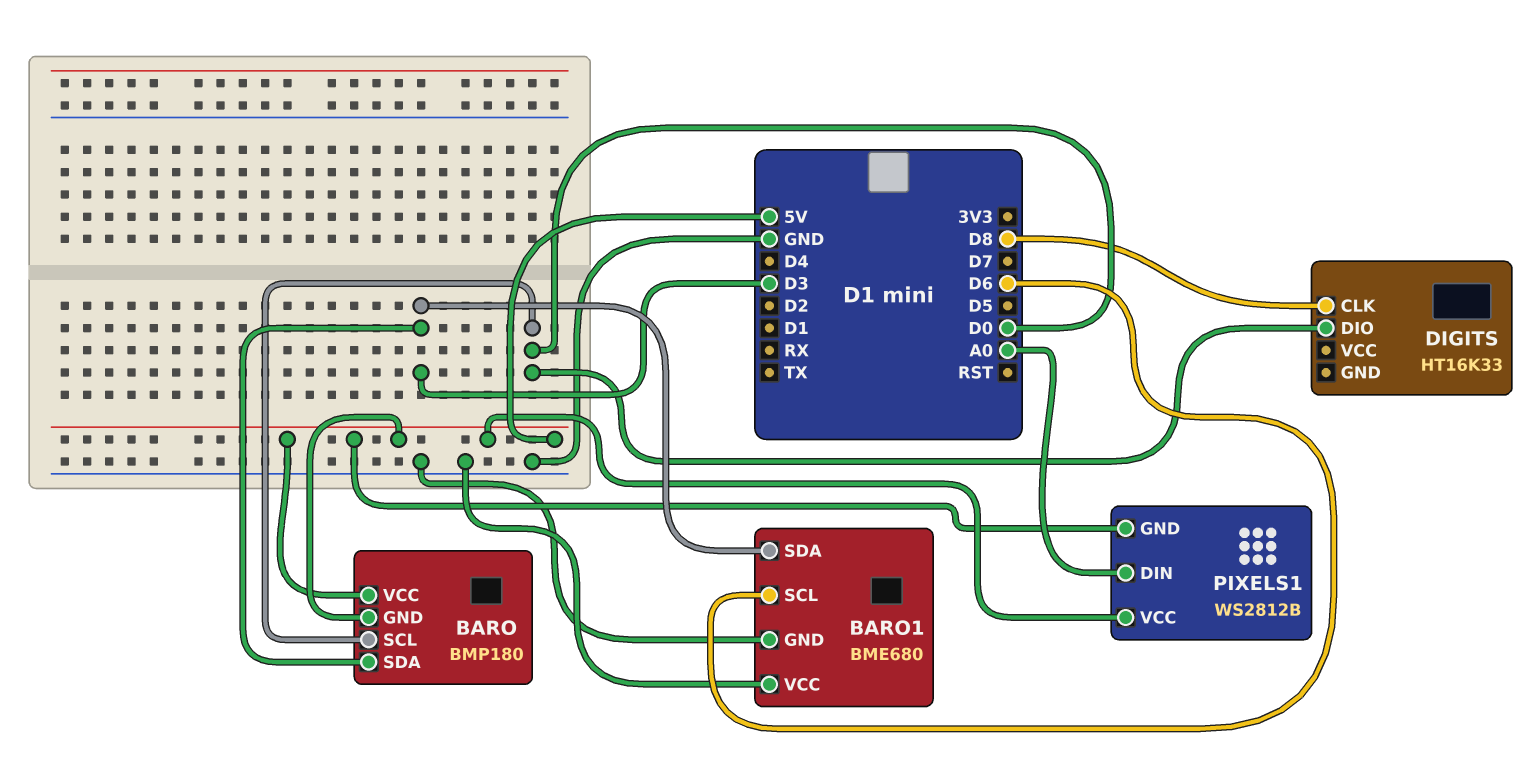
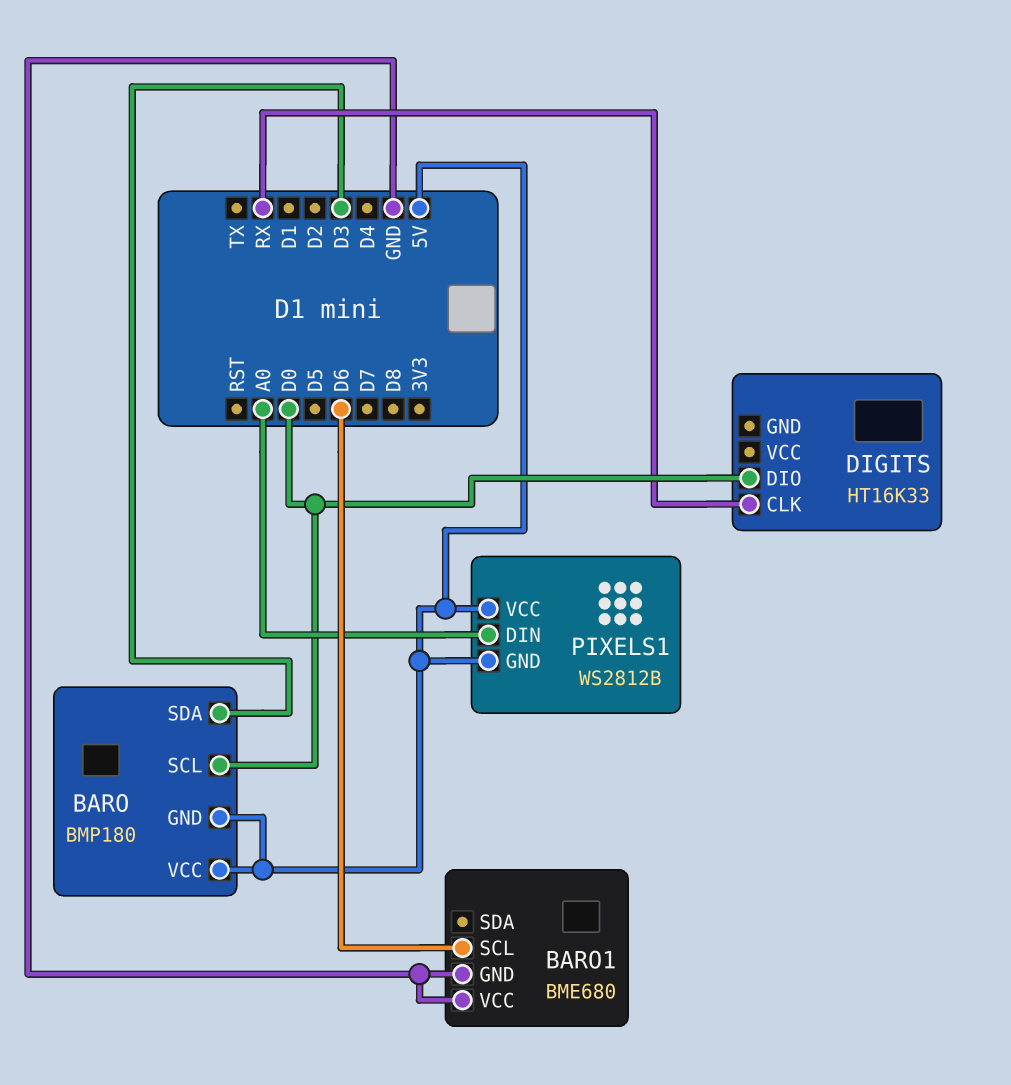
BARO1 pin SDA: D3 -> none
DIGITS pin CLK: D8 -> RX

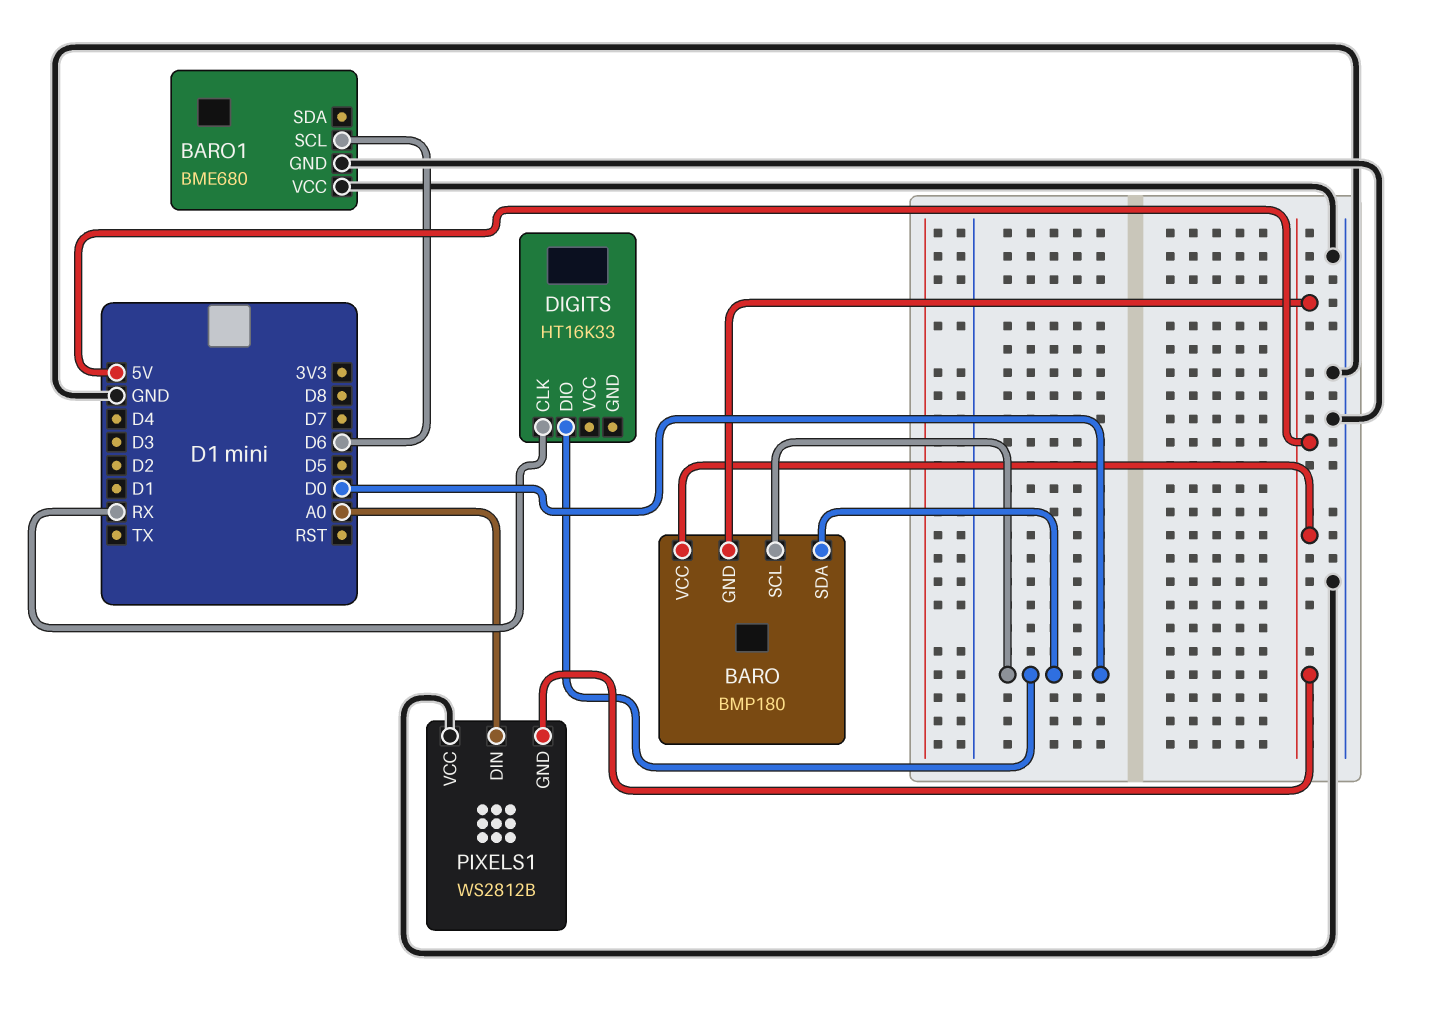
BARO pin SDA: D3 -> D0
PIXELS1 pin VCC: 5V -> GND

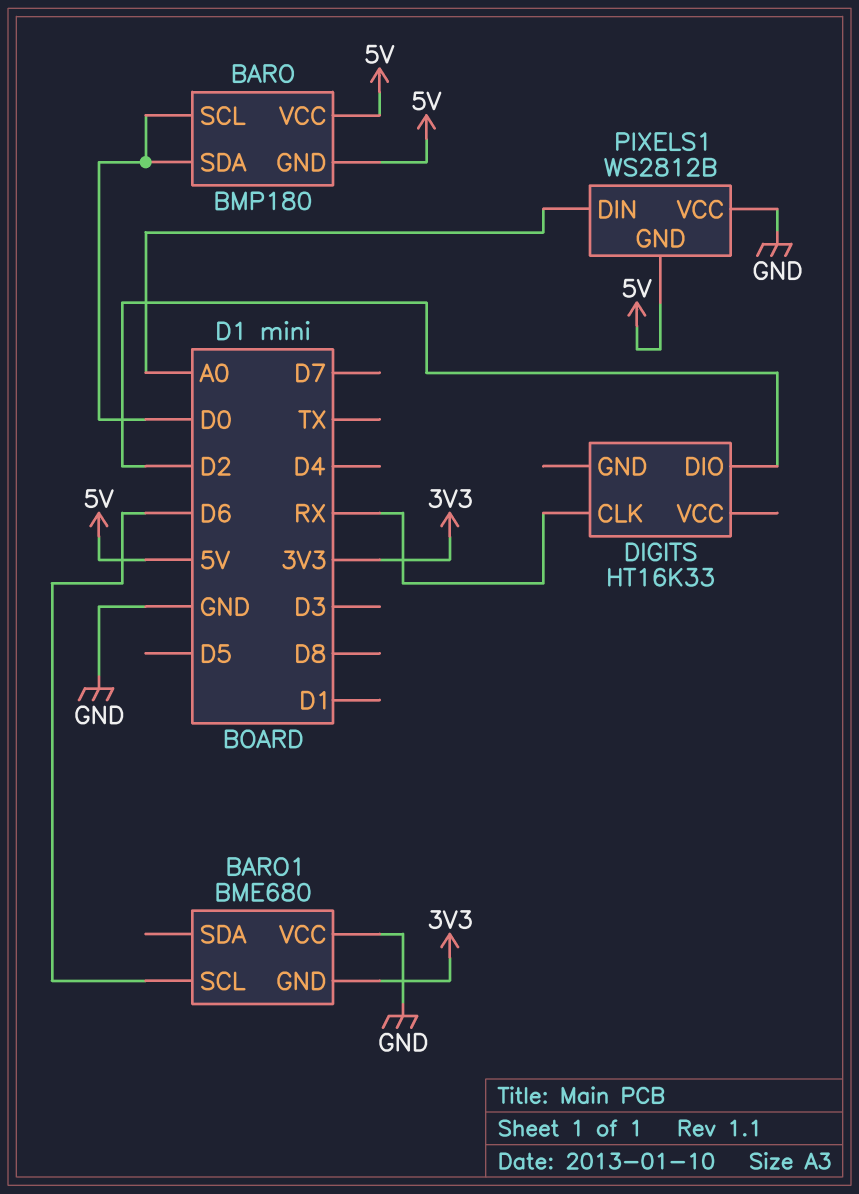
BARO1 pin GND: GND -> 3V3
DIGITS pin DIO: D0 -> D2

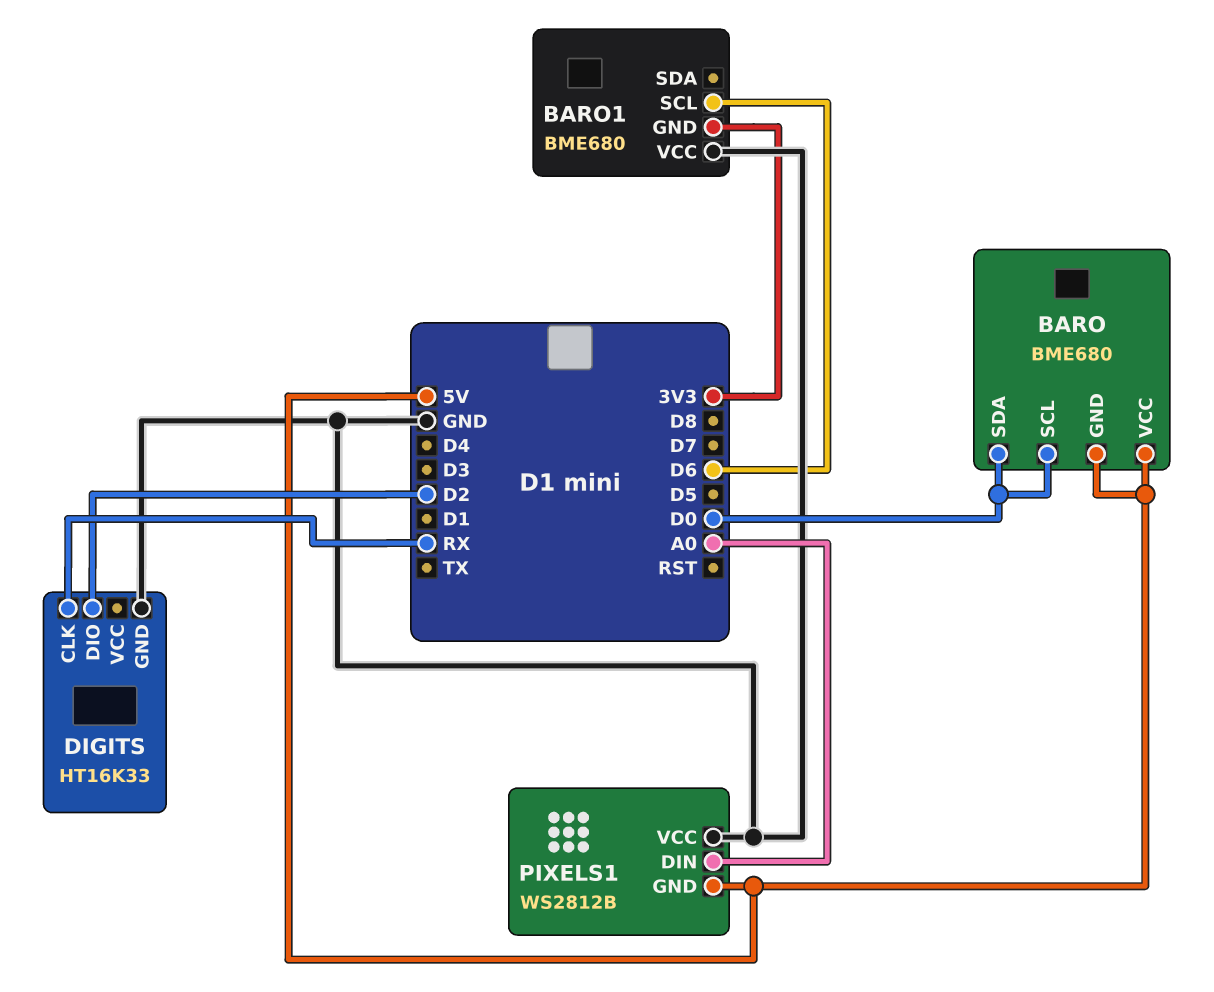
BARO: BMP180 -> BME680
DIGITS pin GND: none -> GND

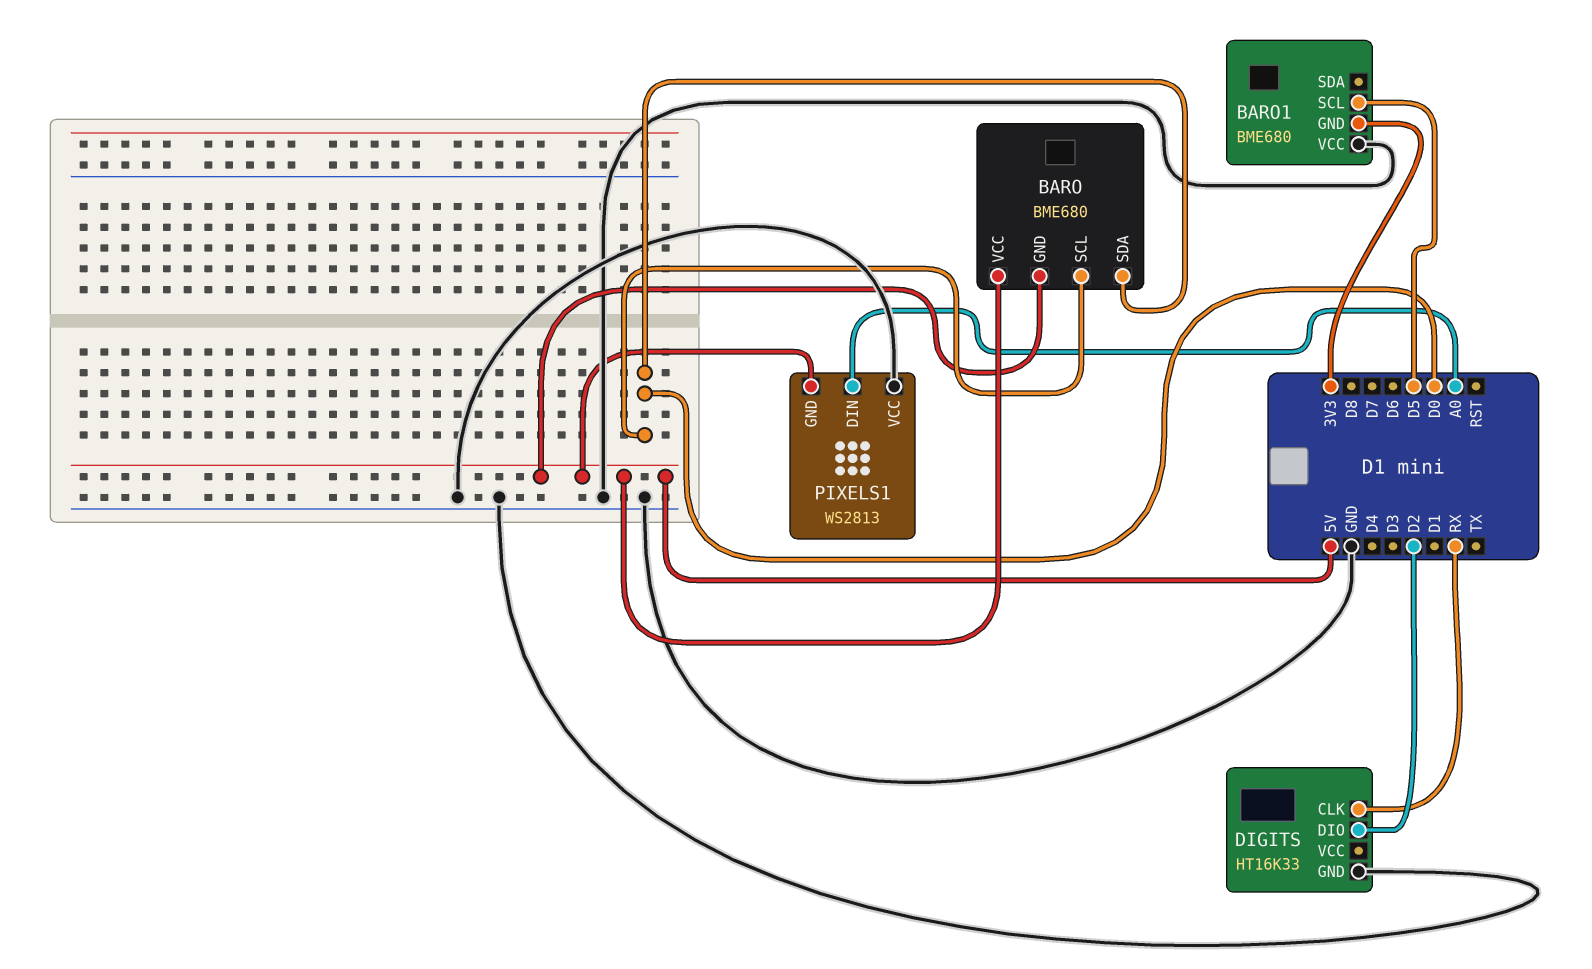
BARO1 pin SCL: D6 -> D5
PIXELS1: WS2812B -> WS2813

